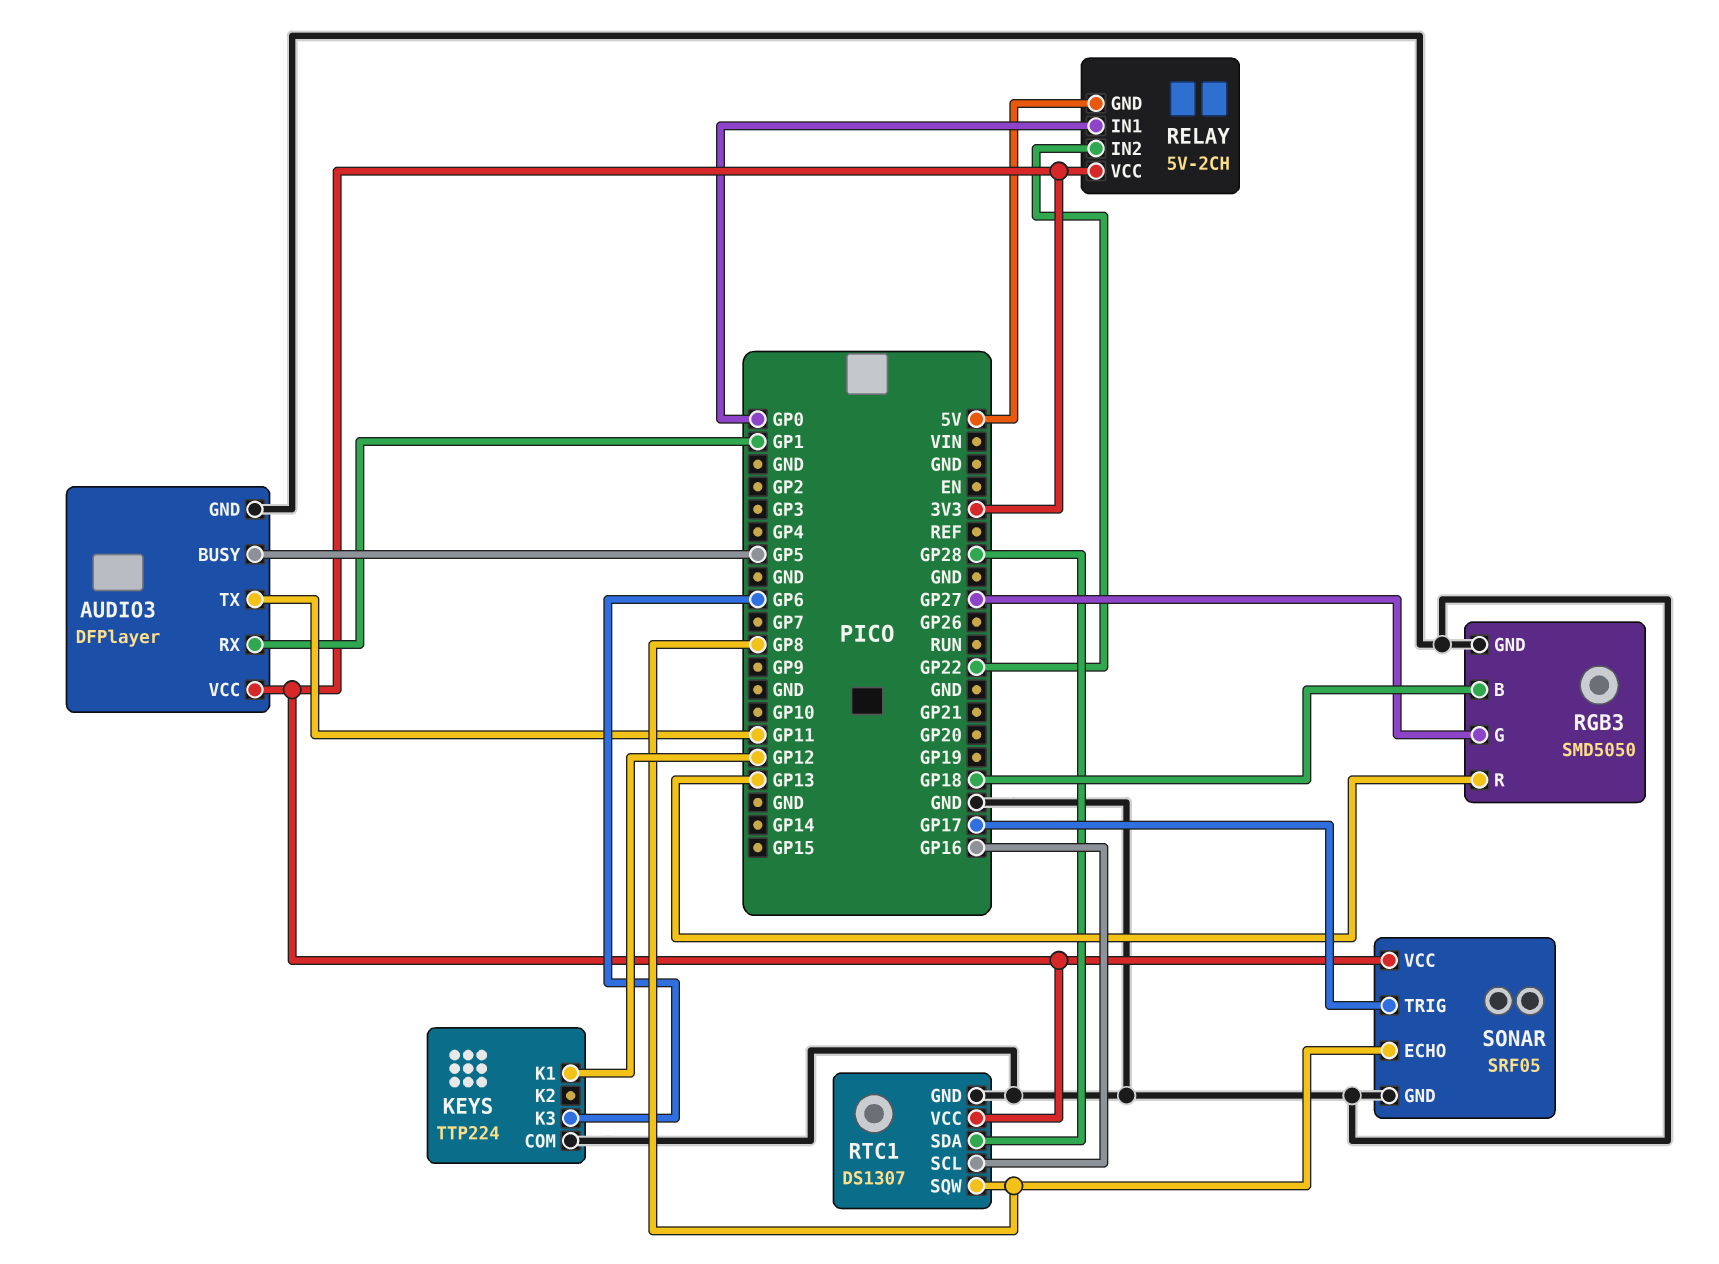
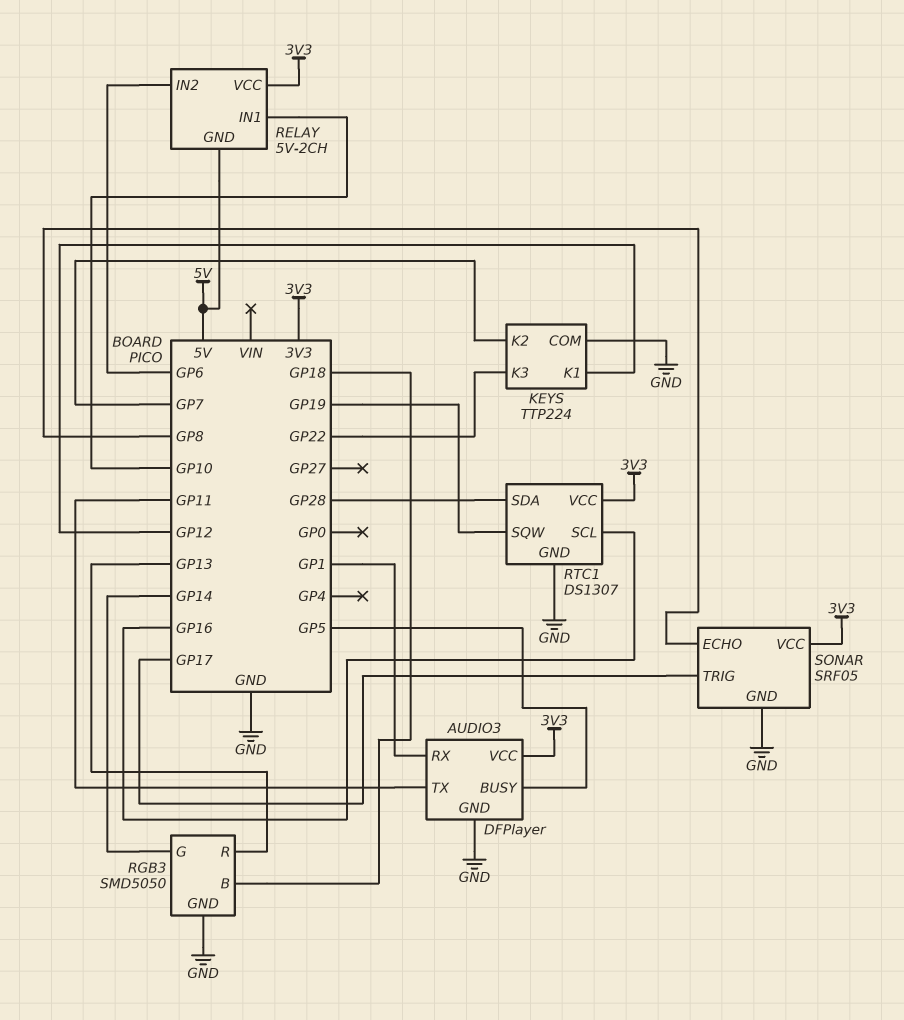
KEYS pin K2: none -> GP7
KEYS pin K3: GP6 -> GP22
RELAY pin IN1: GP0 -> GP10
RELAY pin IN2: GP22 -> GP6
RGB3 pin G: GP27 -> GP14
RTC1 pin SQW: GP8 -> GP19

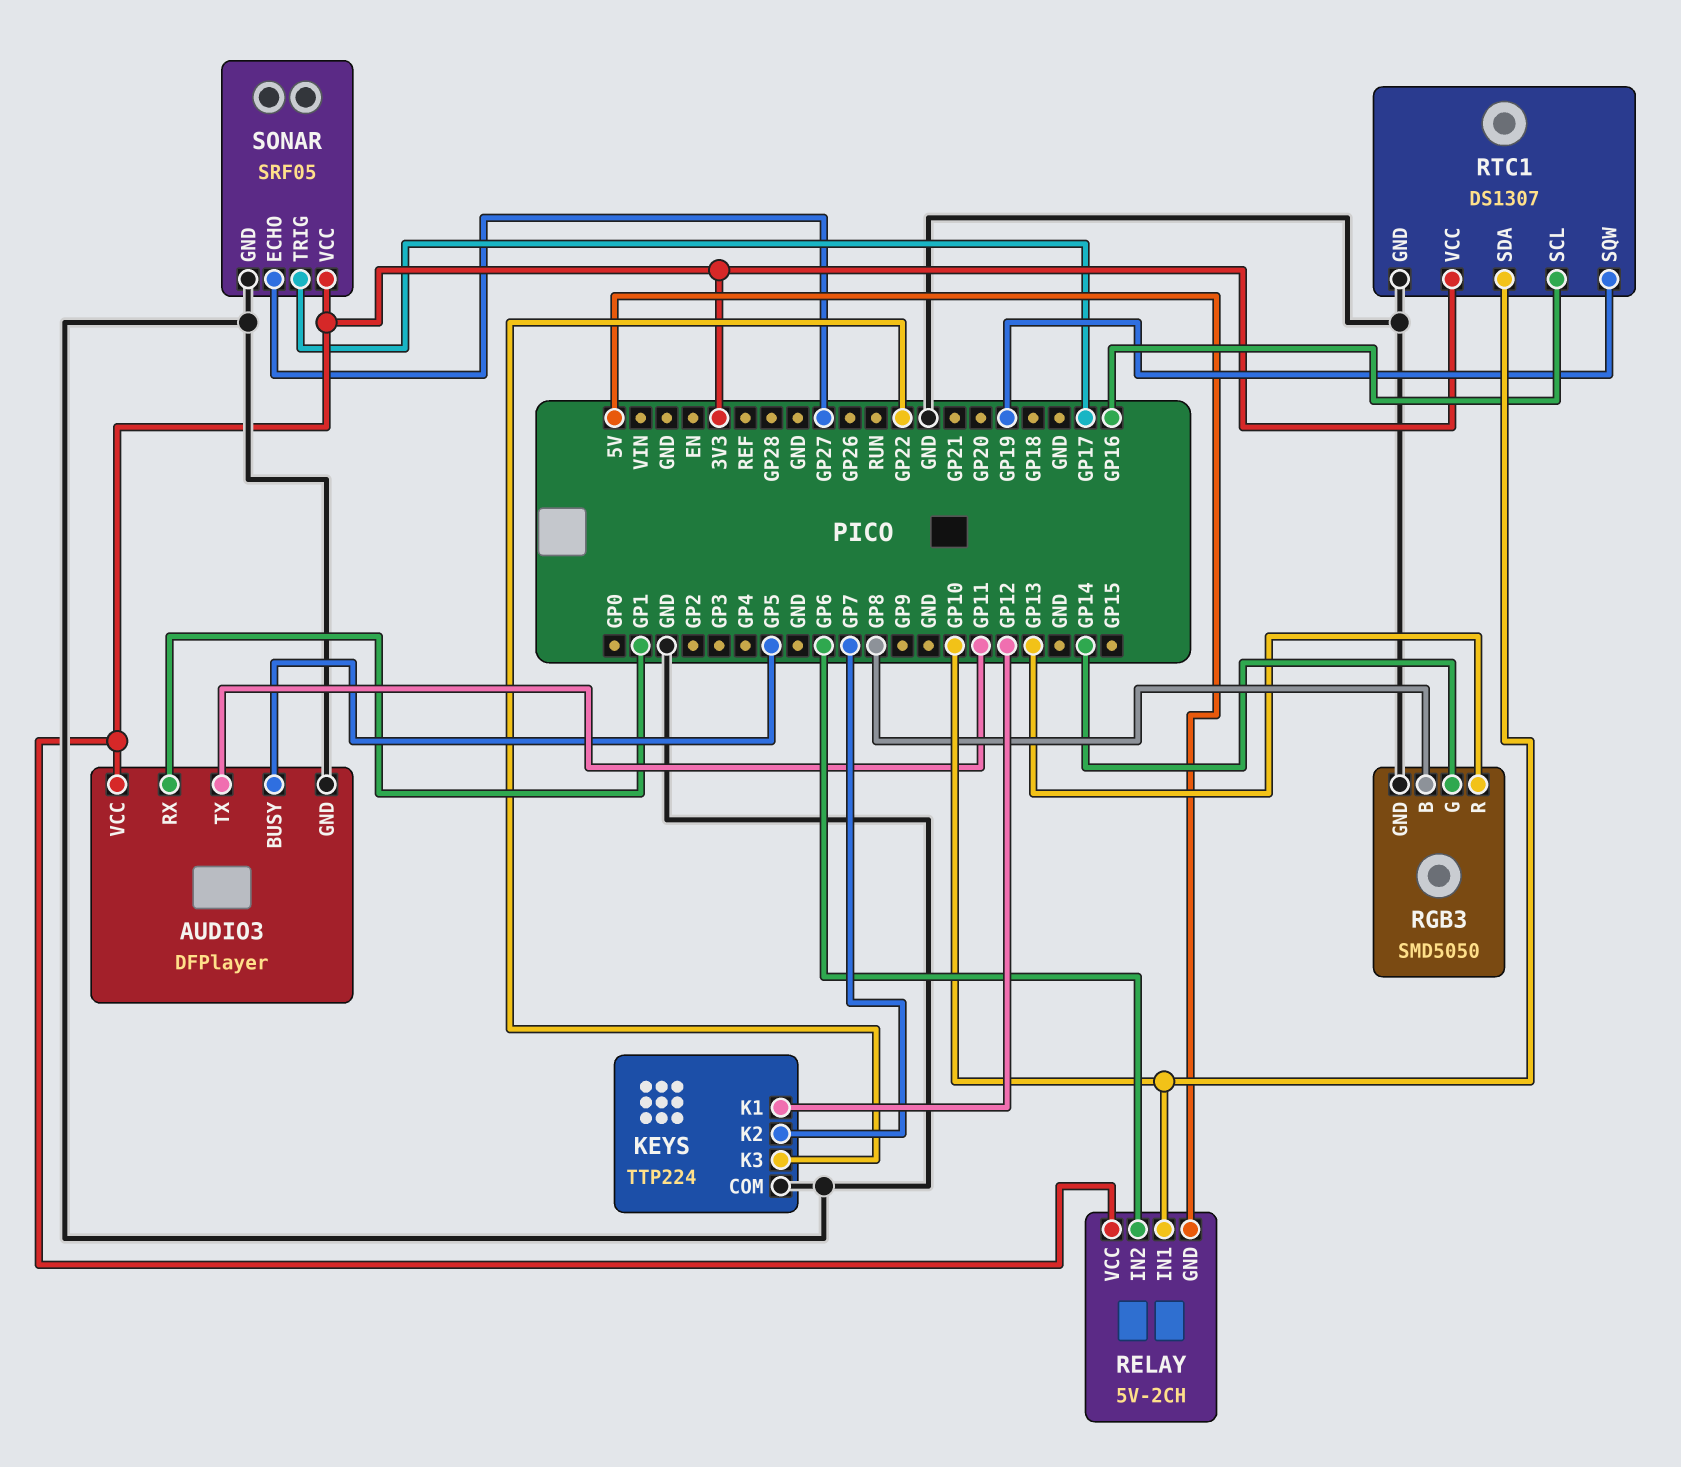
RGB3 pin B: GP18 -> GP8
RTC1 pin SDA: GP28 -> GP10
SONAR pin ECHO: GP8 -> GP27

